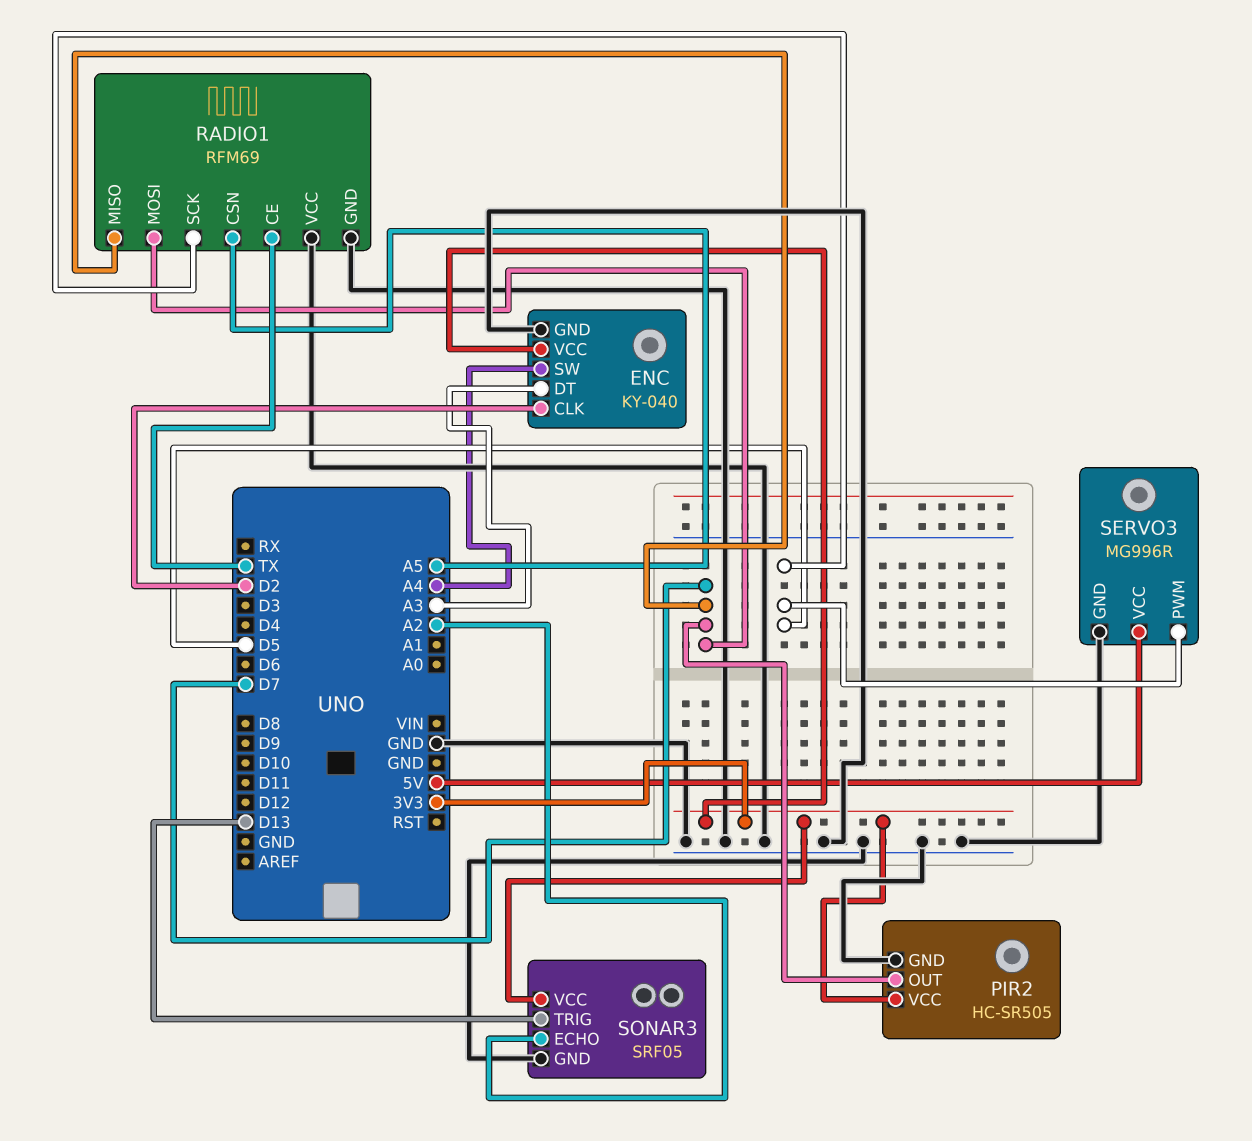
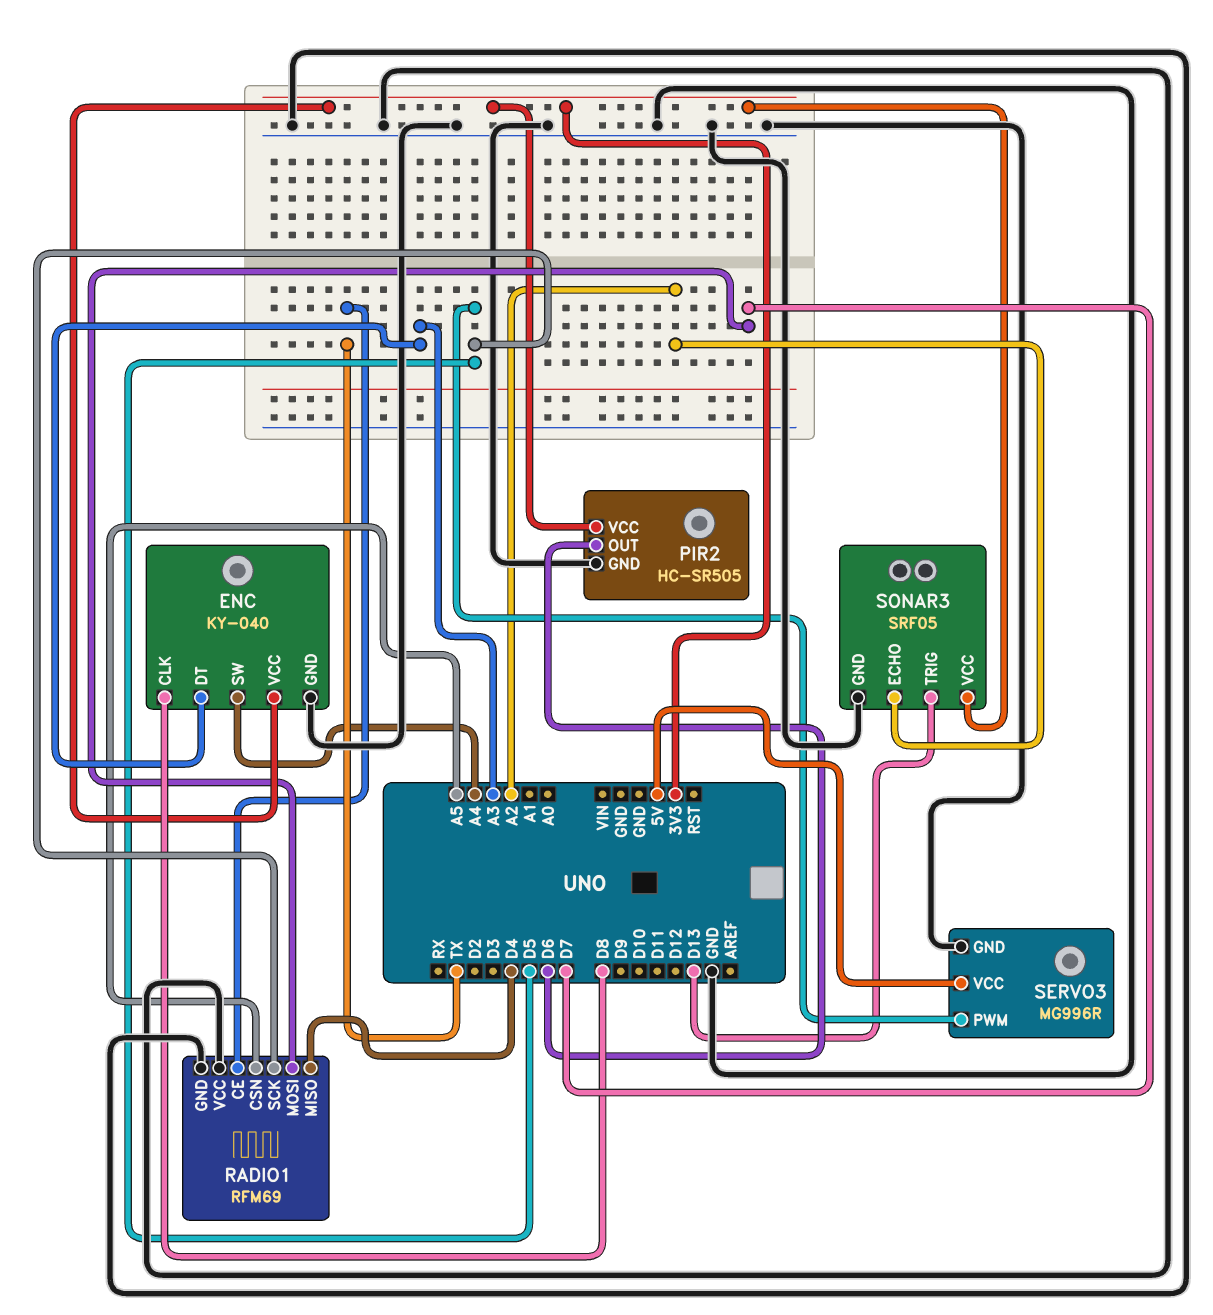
ENC pin CLK: D2 -> D8
PIR2 pin OUT: D7 -> D6
RADIO1 pin MISO: D7 -> D4

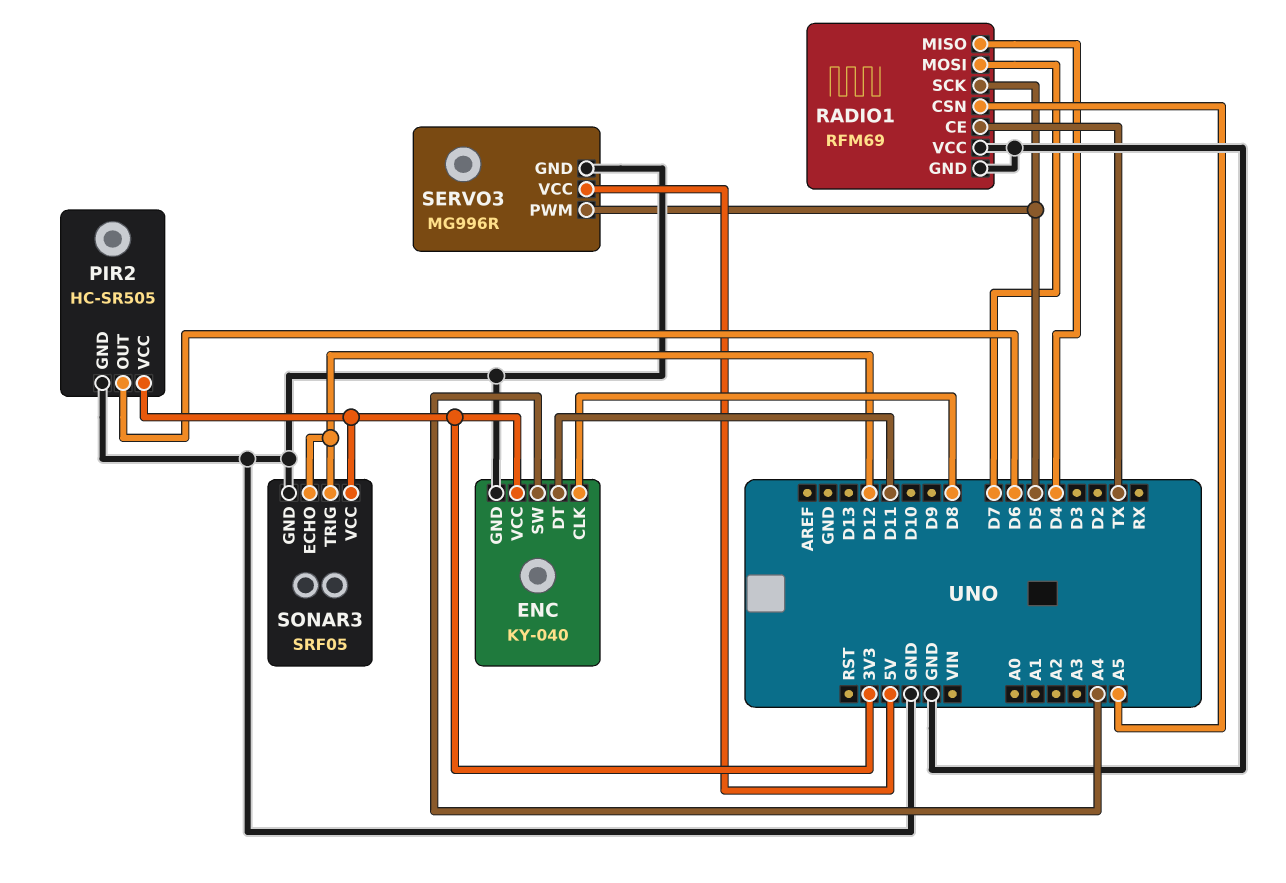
ENC pin DT: A3 -> D11
SONAR3 pin ECHO: A2 -> D12
SONAR3 pin TRIG: D13 -> D12

